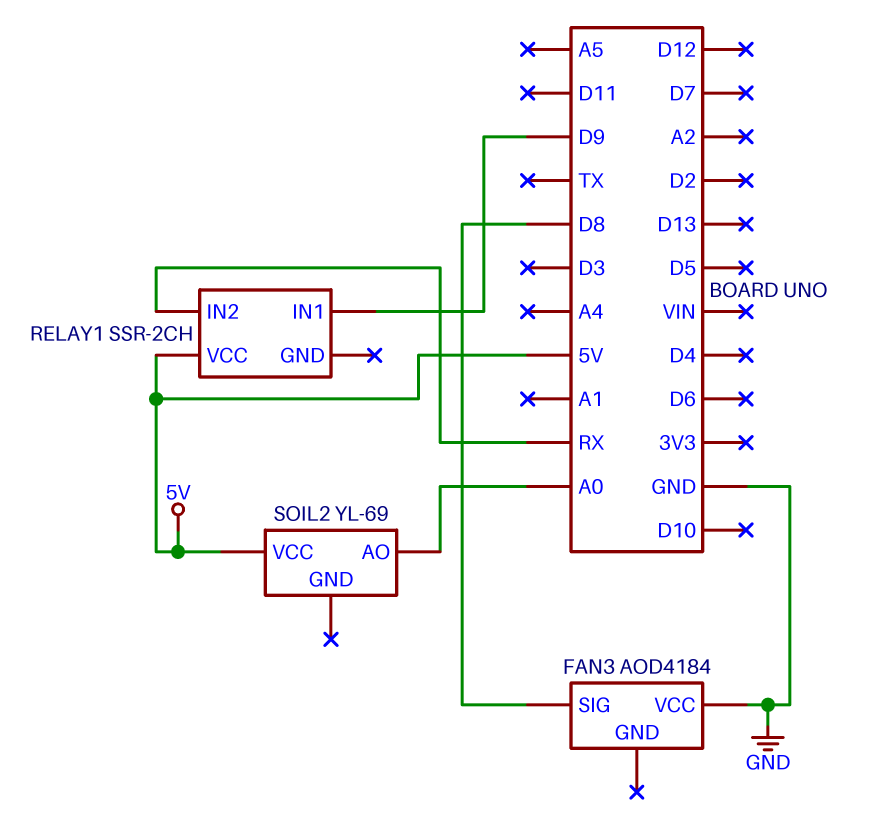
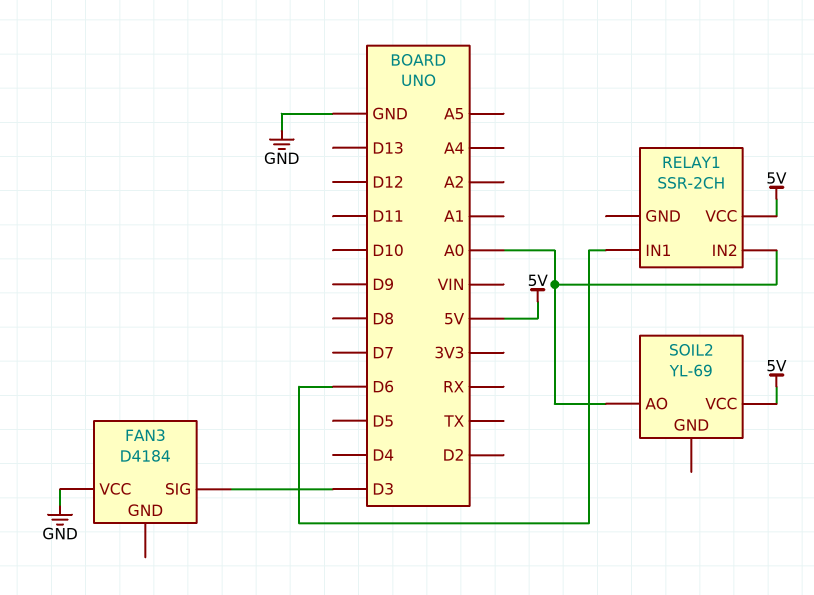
FAN3: AOD4184 -> D4184
FAN3 pin SIG: D8 -> D3
RELAY1 pin IN1: D9 -> D6
RELAY1 pin IN2: RX -> A0

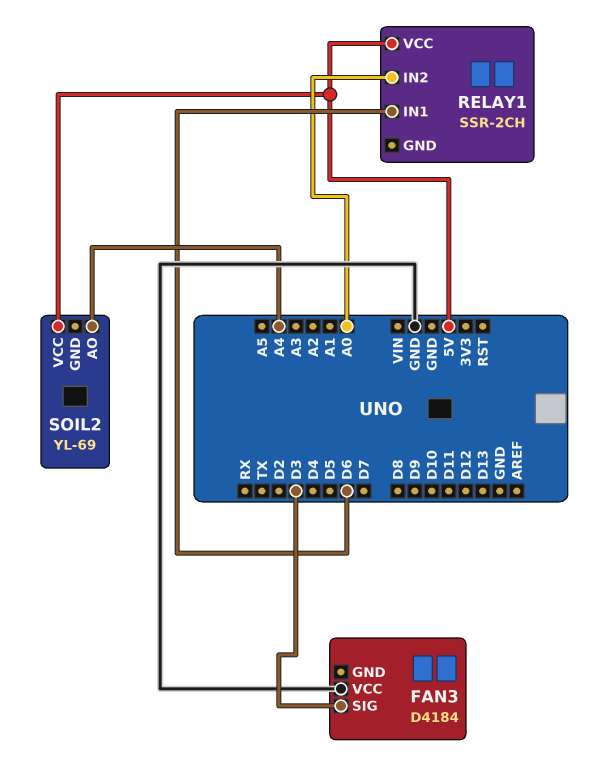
SOIL2 pin AO: A0 -> A4

